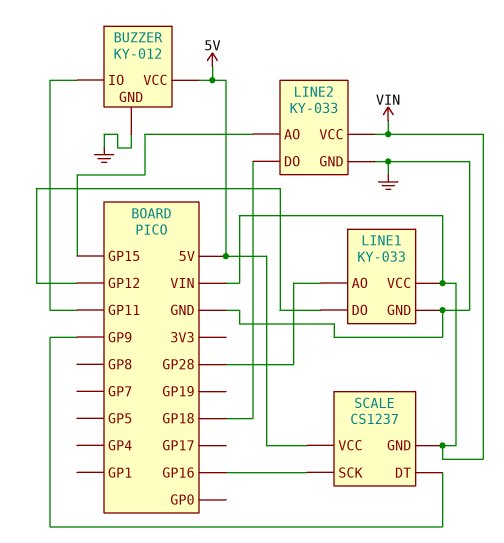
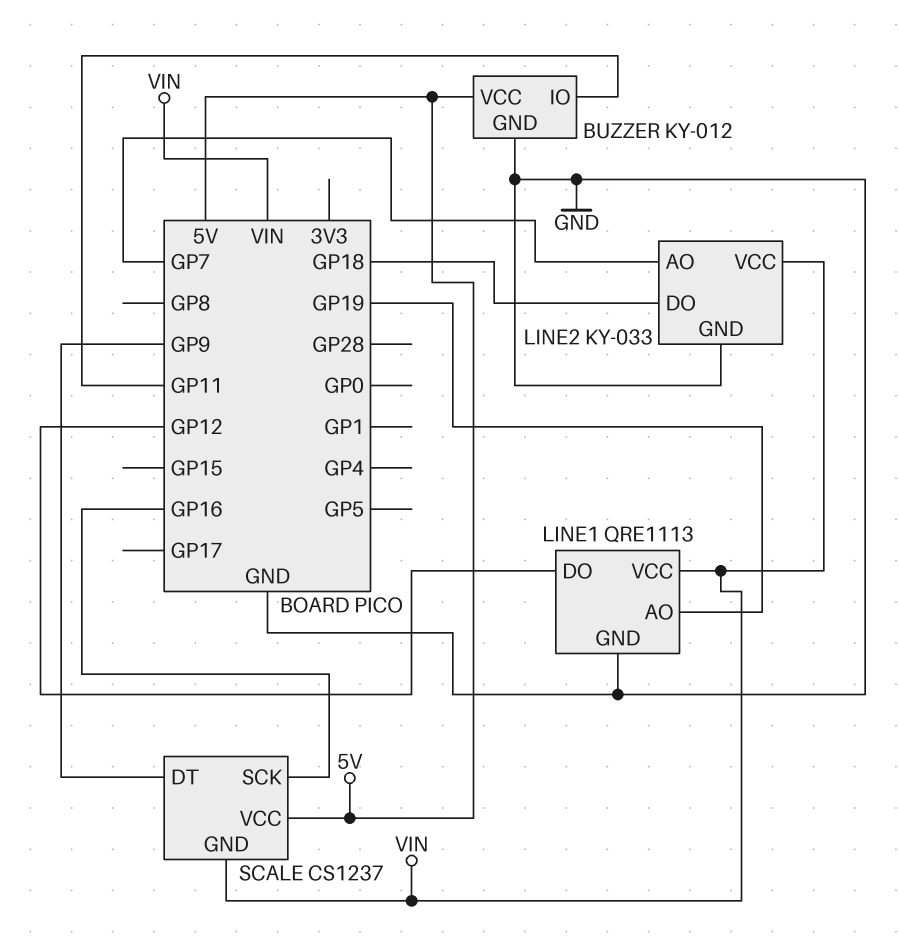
LINE1: KY-033 -> QRE1113
LINE1 pin AO: GP28 -> GP19
LINE2 pin AO: GP15 -> GP7

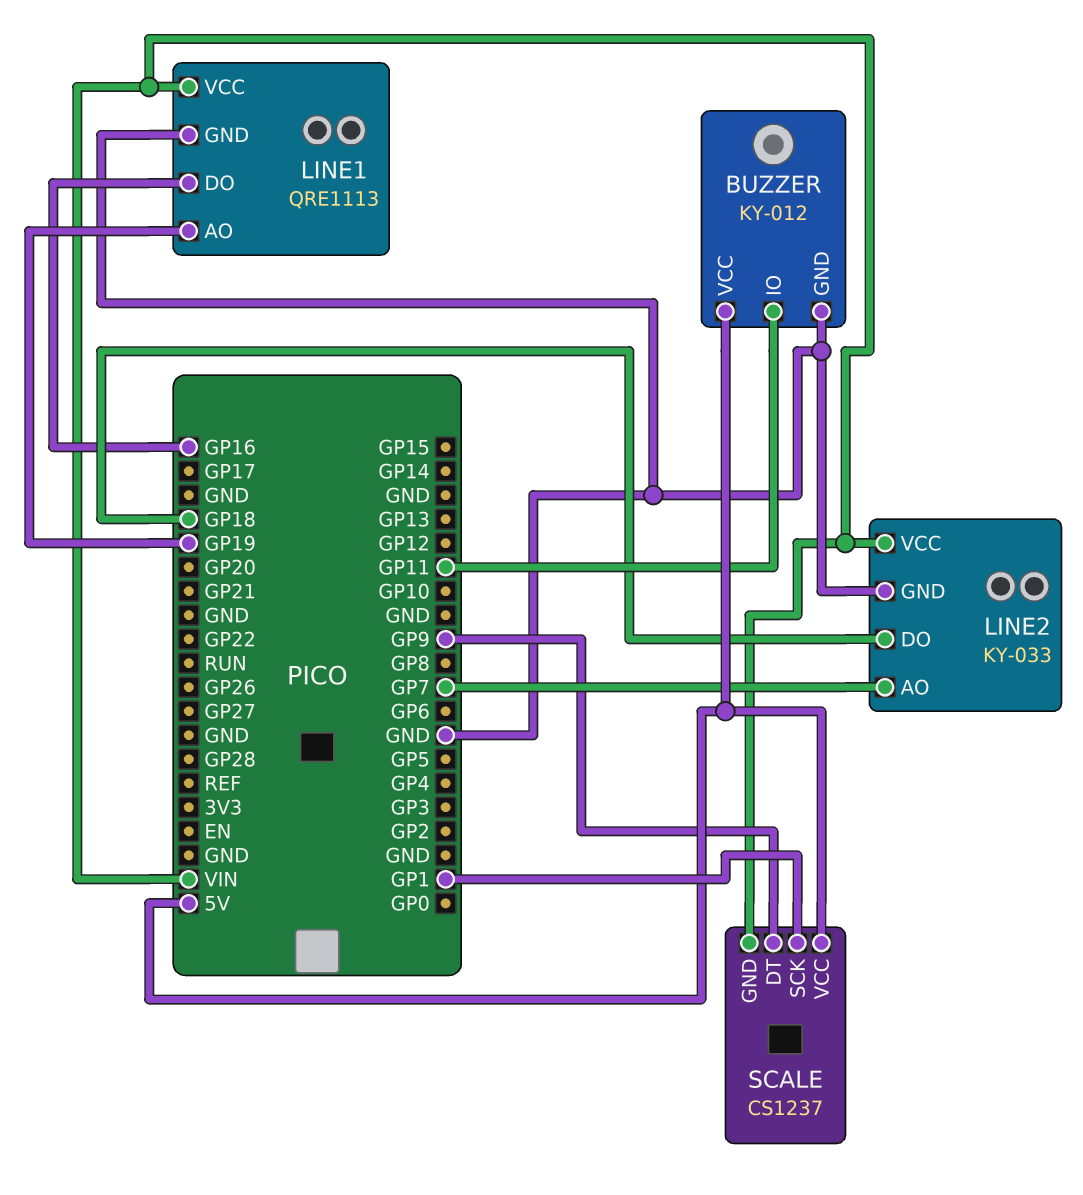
LINE1 pin DO: GP12 -> GP16
SCALE pin SCK: GP16 -> GP1

